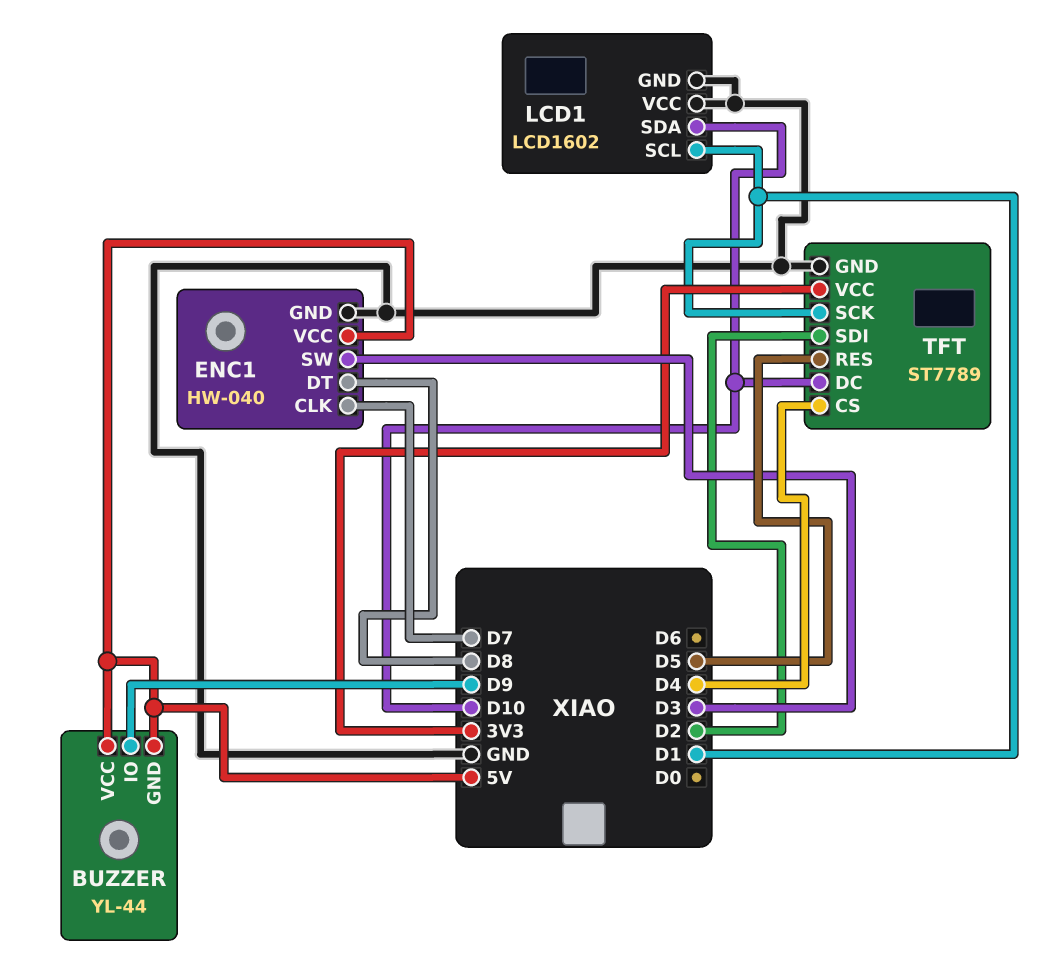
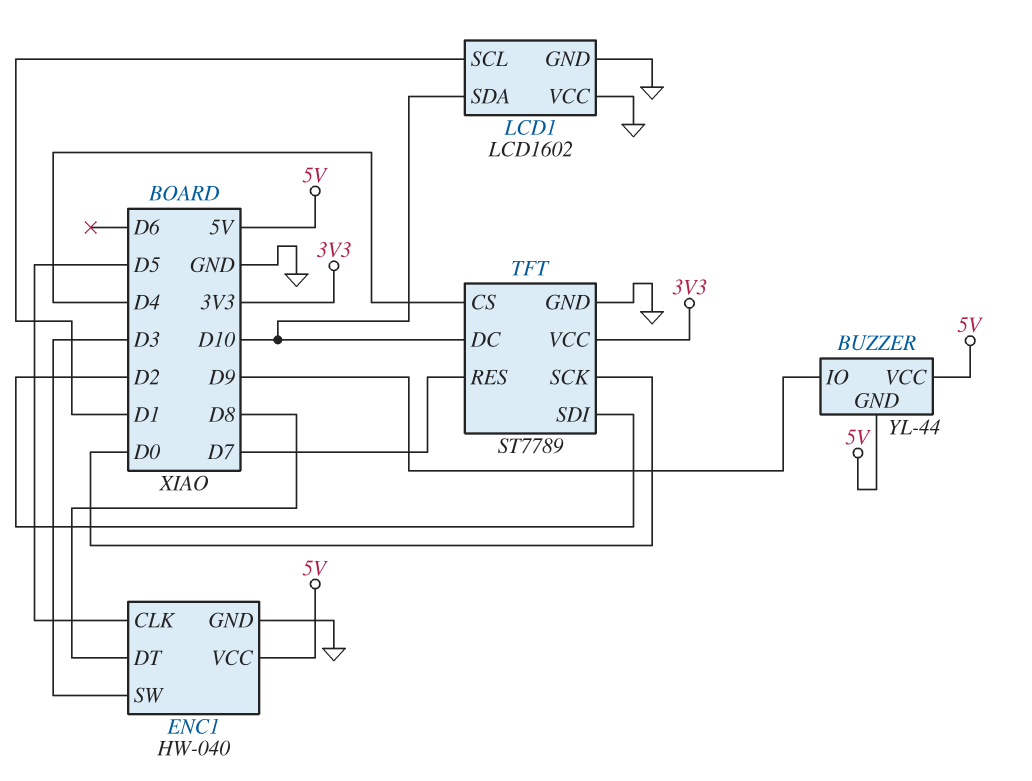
ENC1 pin CLK: D7 -> D5
TFT pin RES: D5 -> D7
TFT pin SCK: D1 -> D0

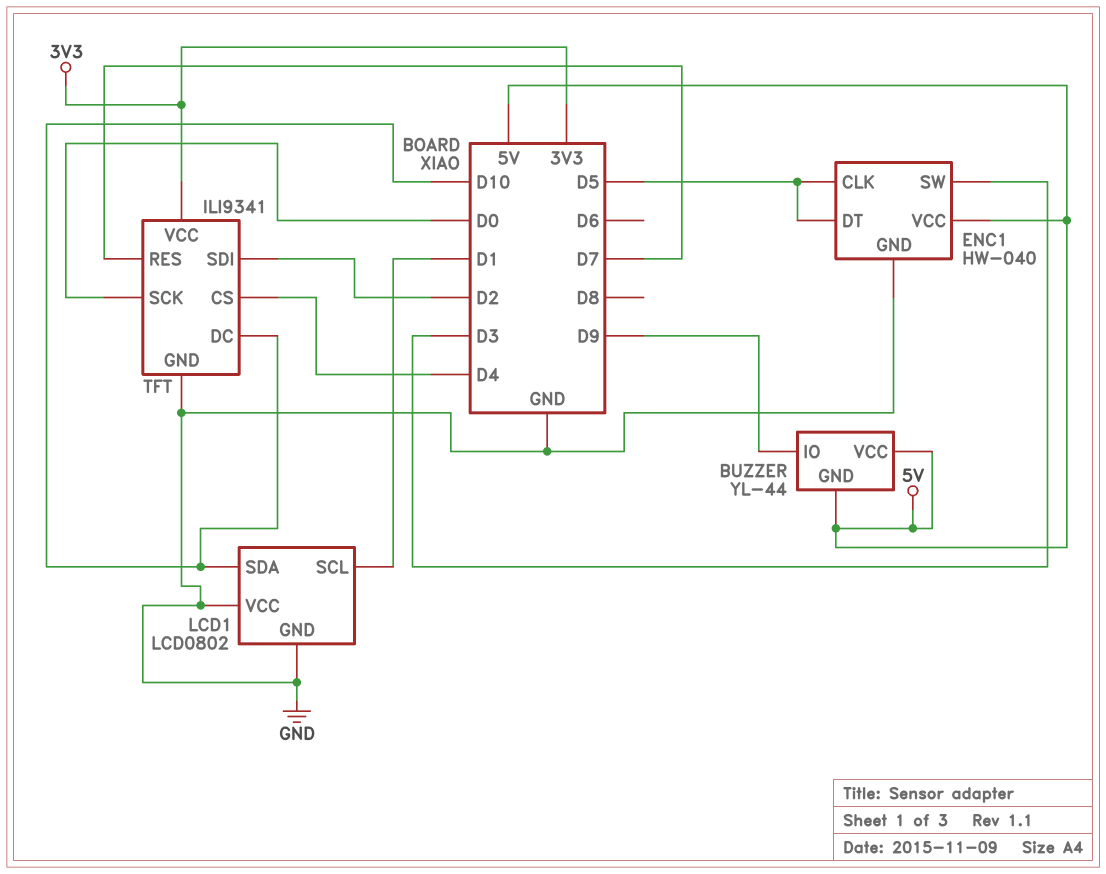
ENC1 pin DT: D8 -> D5
LCD1: LCD1602 -> LCD0802
TFT: ST7789 -> ILI9341

